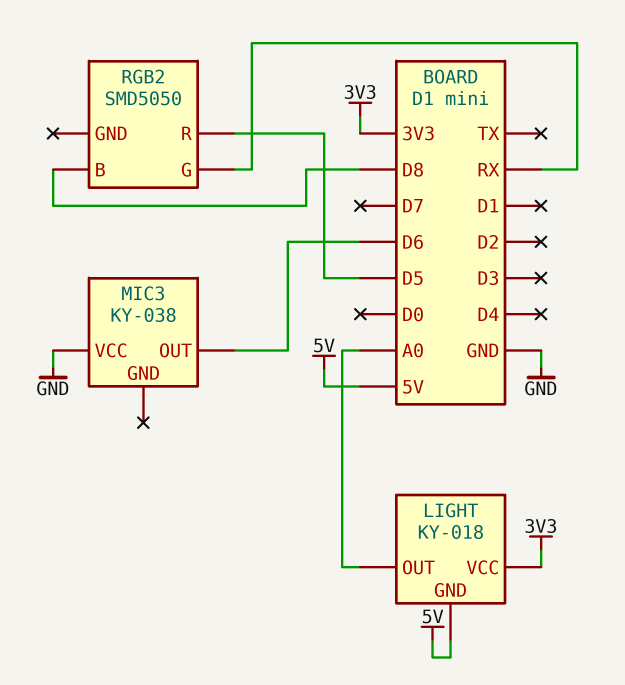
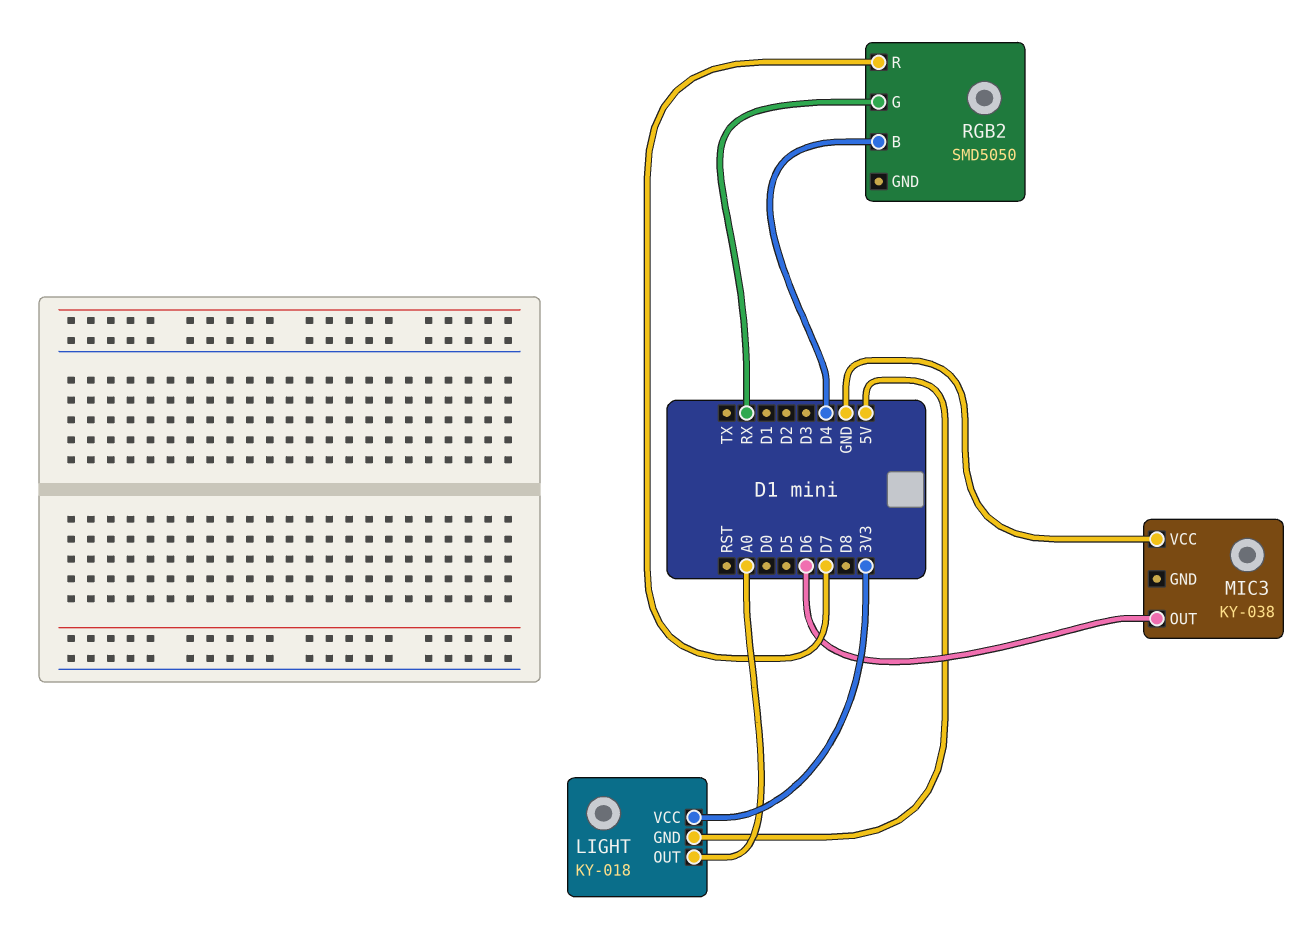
RGB2 pin B: D8 -> D4
RGB2 pin R: D5 -> D7

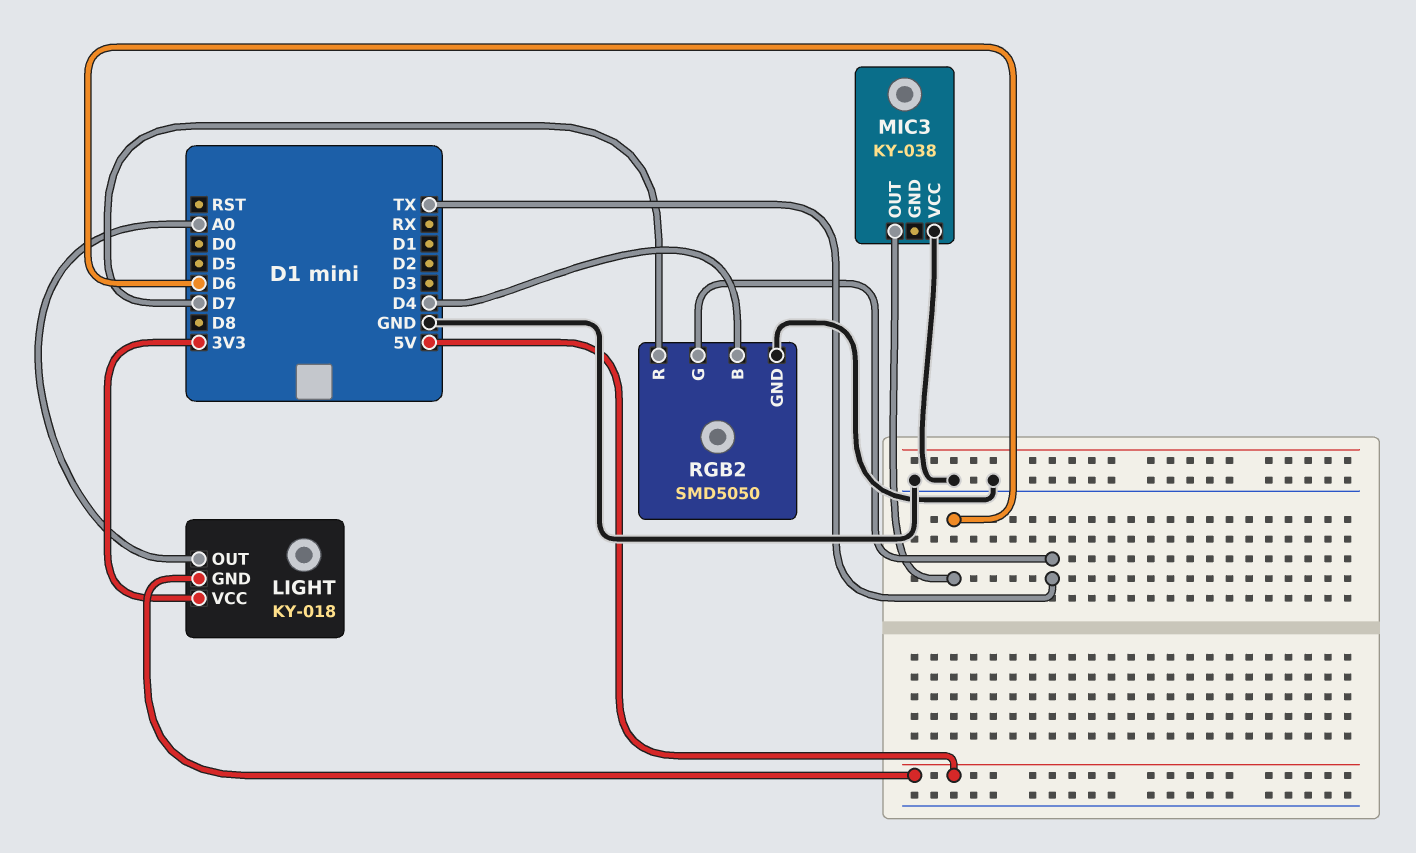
RGB2 pin G: RX -> TX
RGB2 pin GND: none -> GND

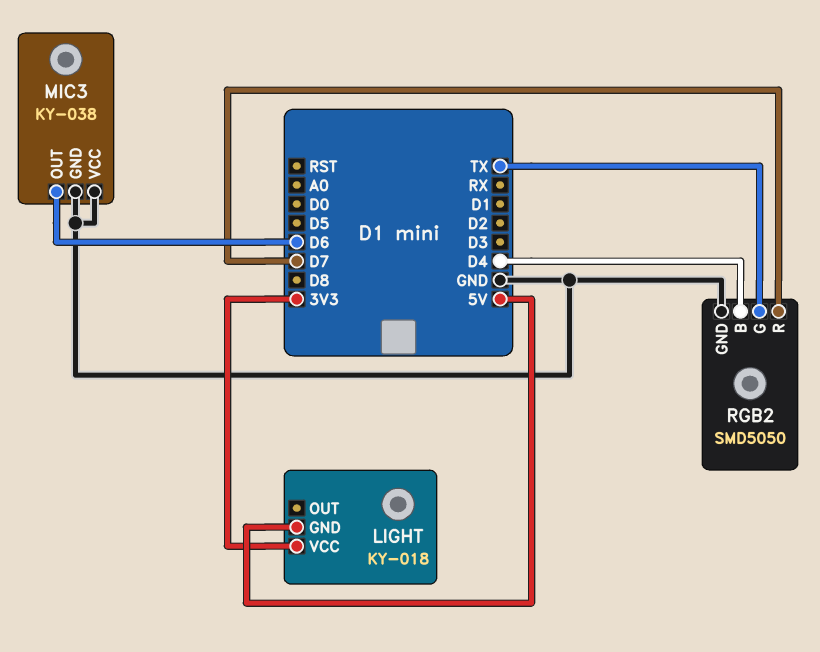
LIGHT pin OUT: A0 -> none
MIC3 pin GND: none -> GND

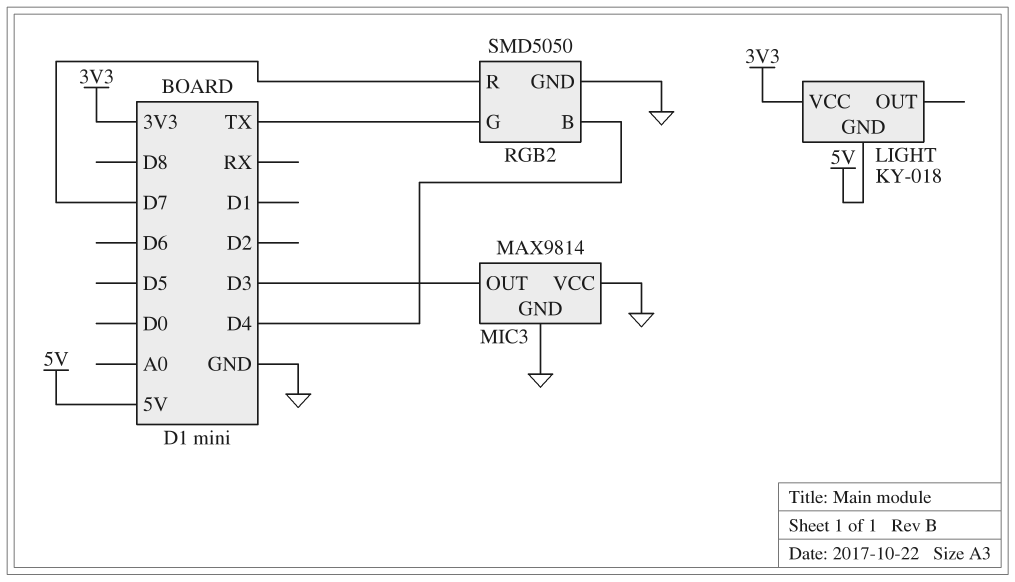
MIC3: KY-038 -> MAX9814
MIC3 pin OUT: D6 -> D3

